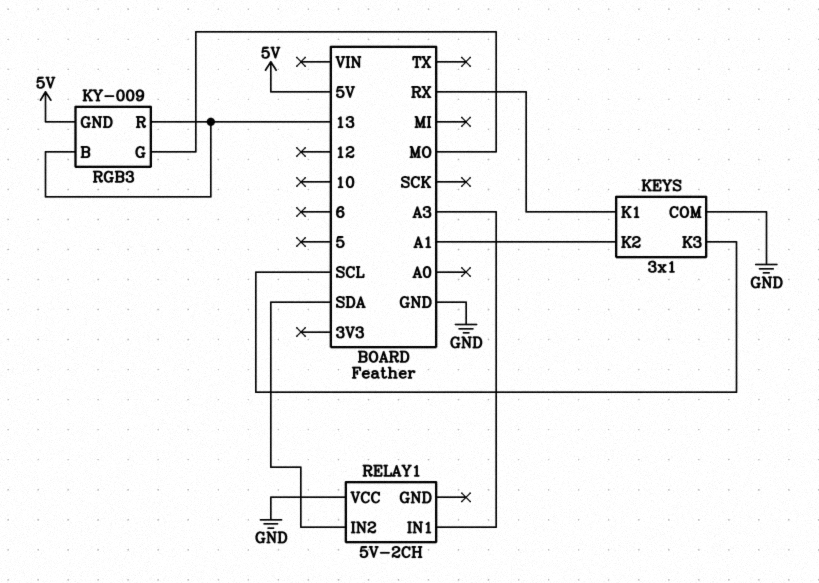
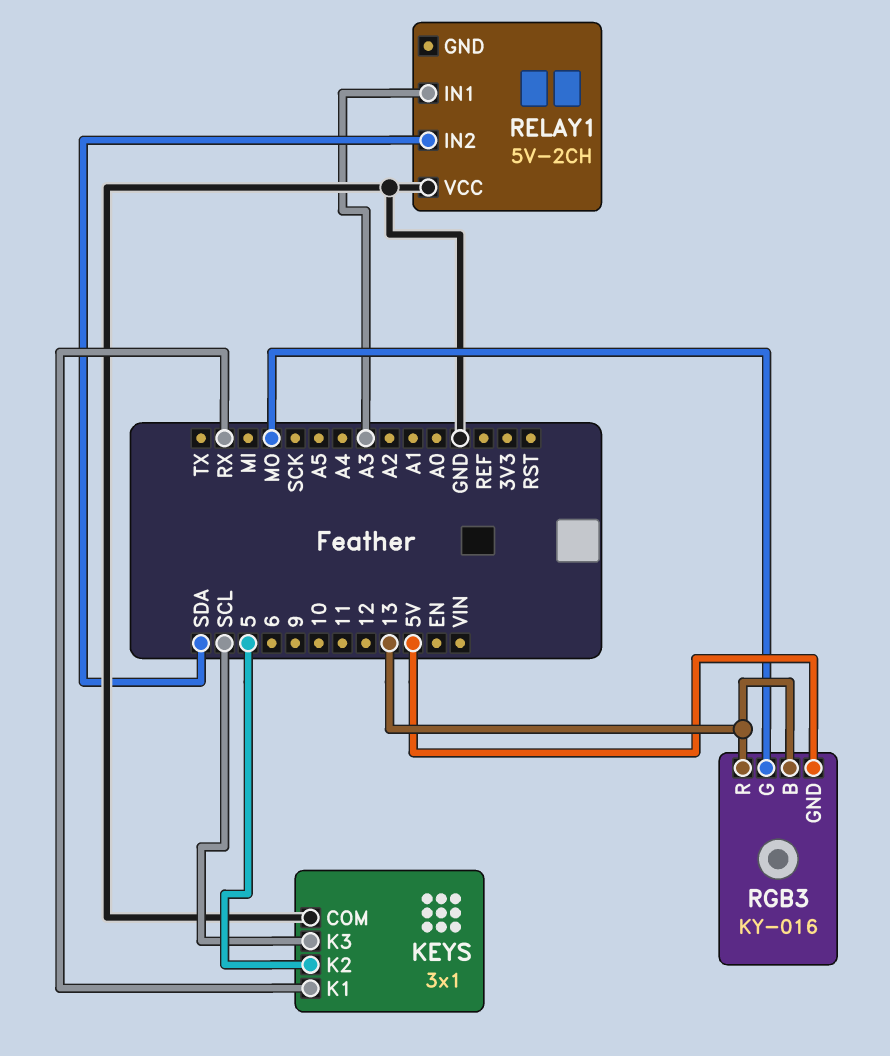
KEYS pin K2: A1 -> 5
RGB3: KY-009 -> KY-016

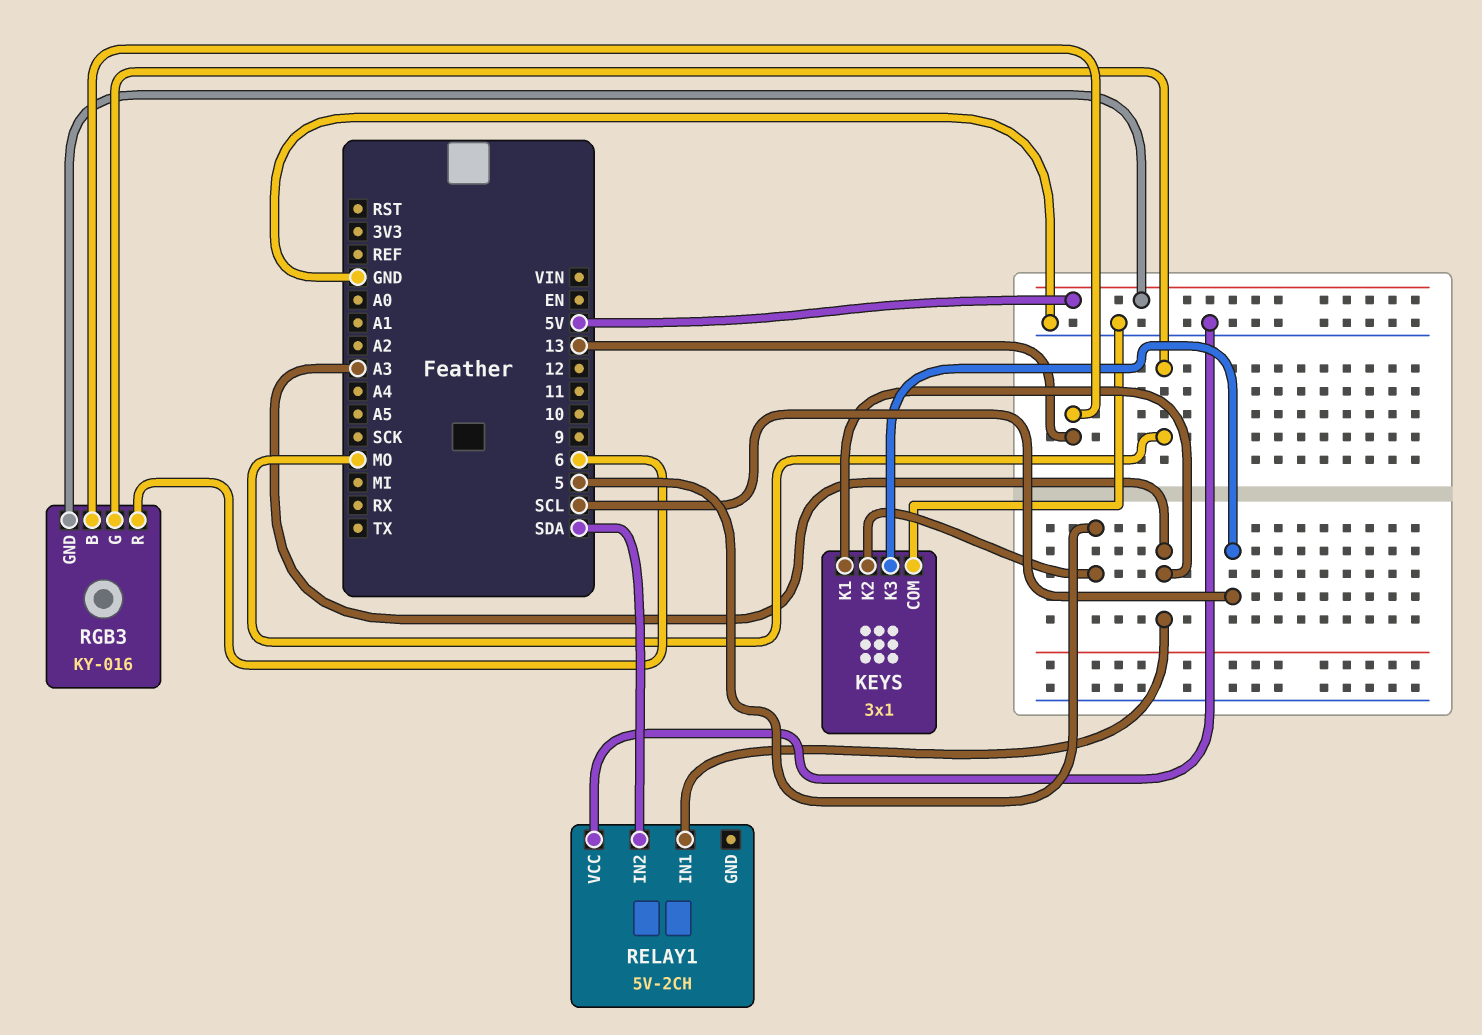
KEYS pin K1: RX -> A3
RGB3 pin R: 13 -> 6

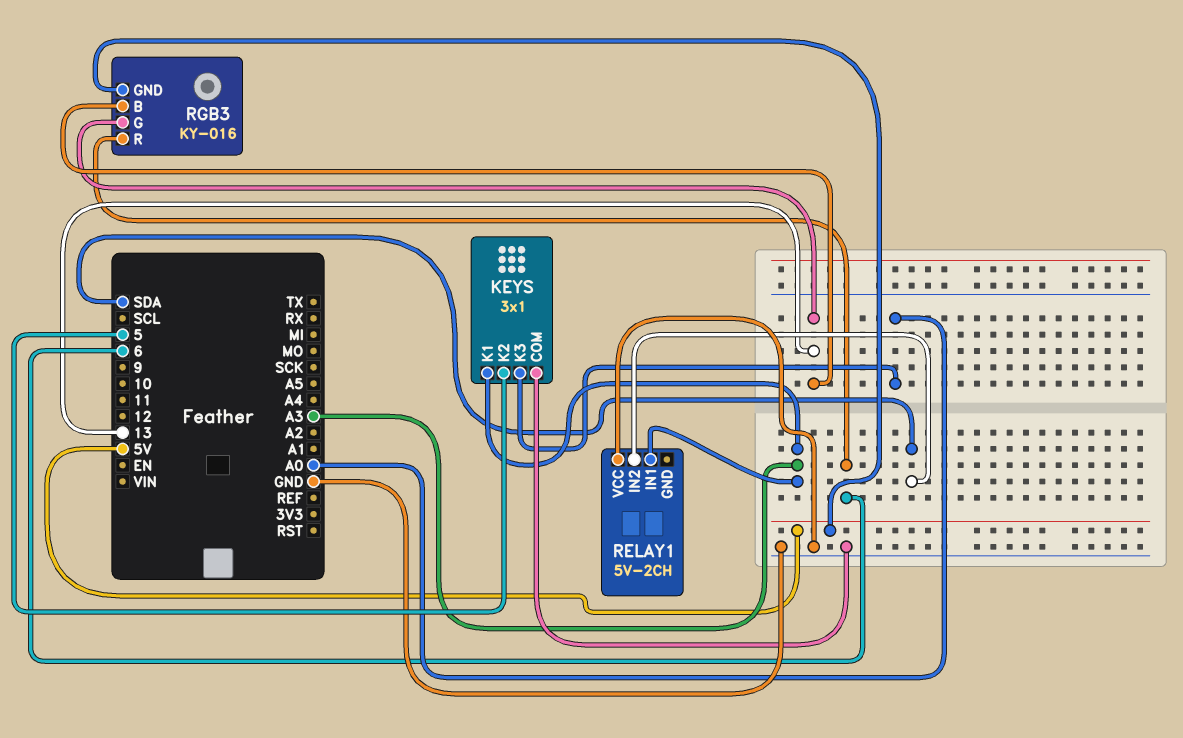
KEYS pin K3: SCL -> A0
RGB3 pin G: MO -> 13

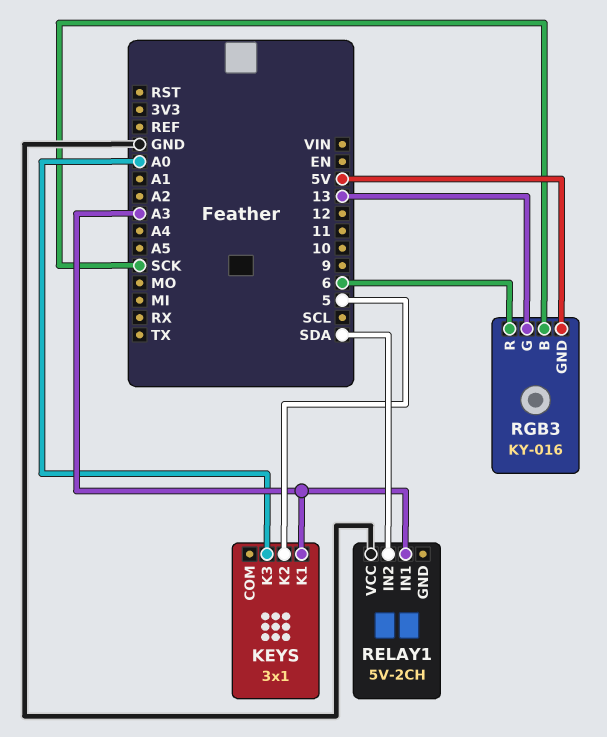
KEYS pin COM: GND -> none
RGB3 pin B: 13 -> SCK

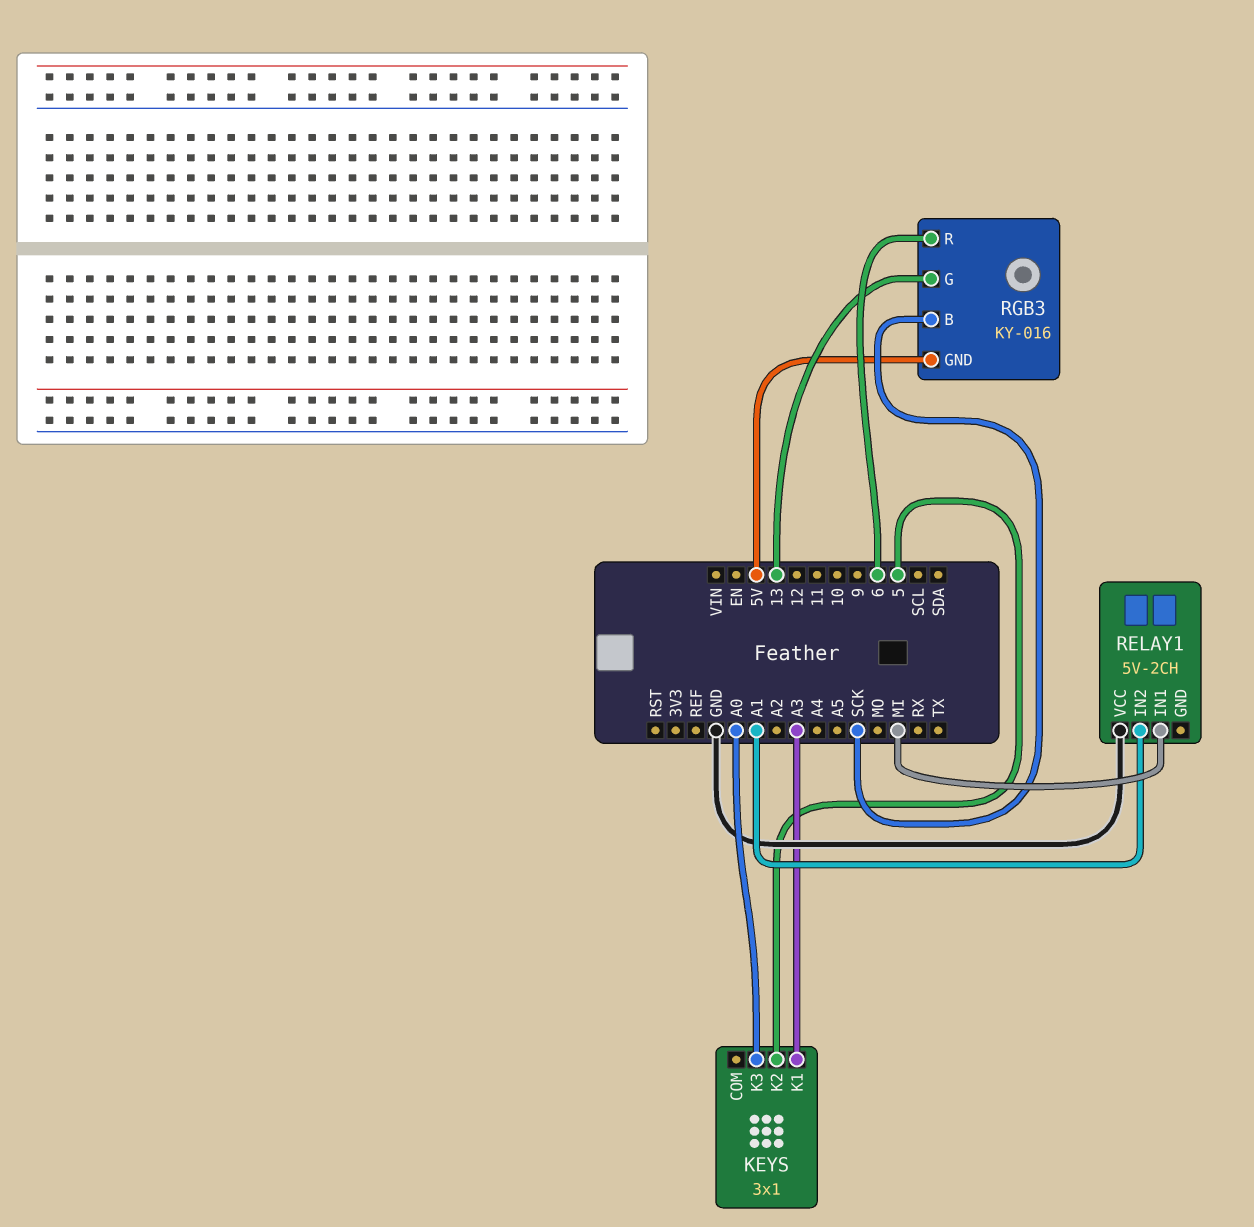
RELAY1 pin IN1: A3 -> MI
RELAY1 pin IN2: SDA -> A1

